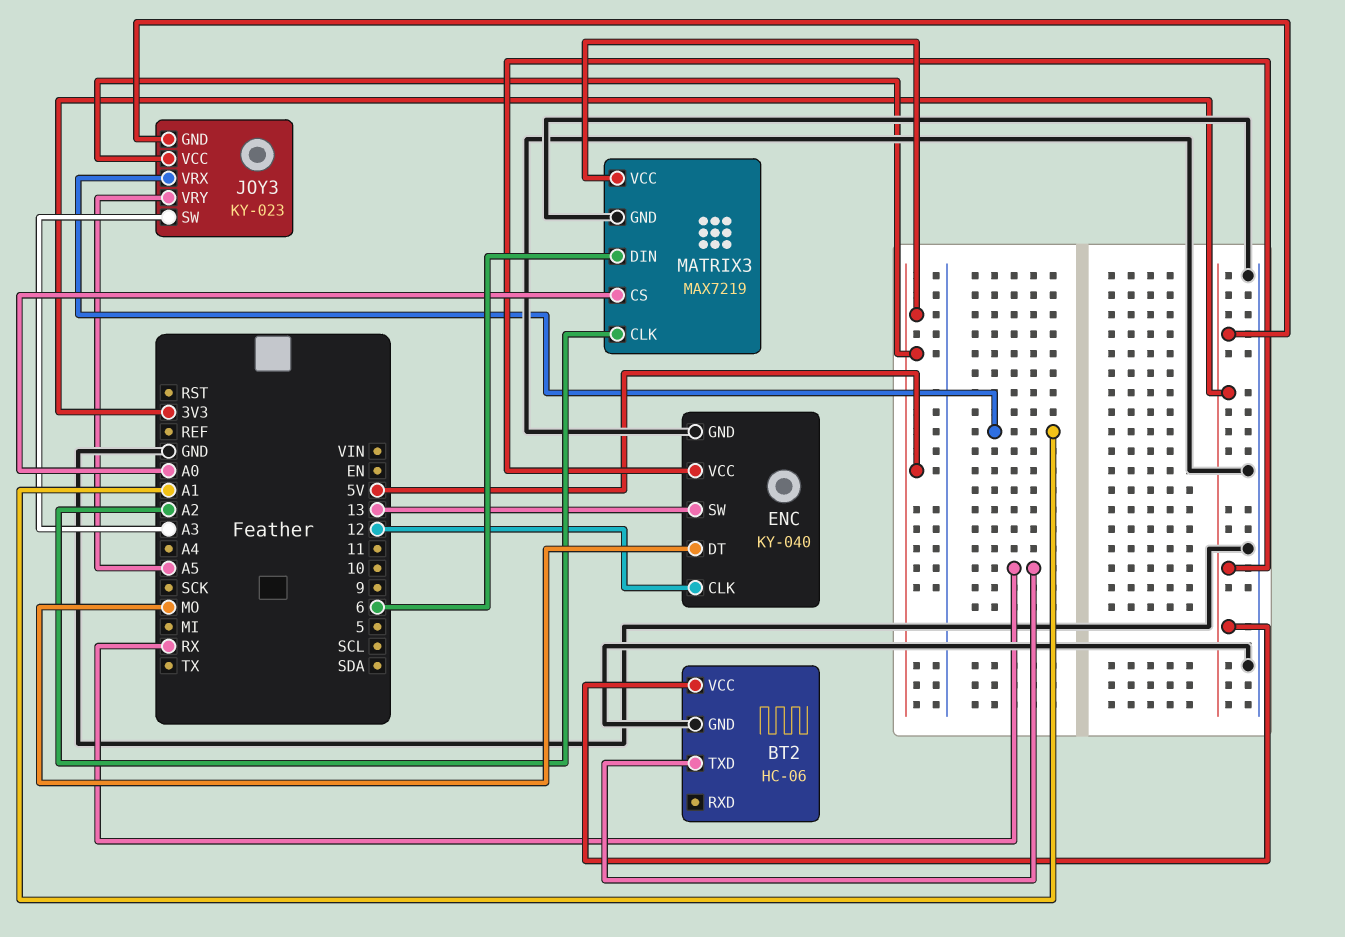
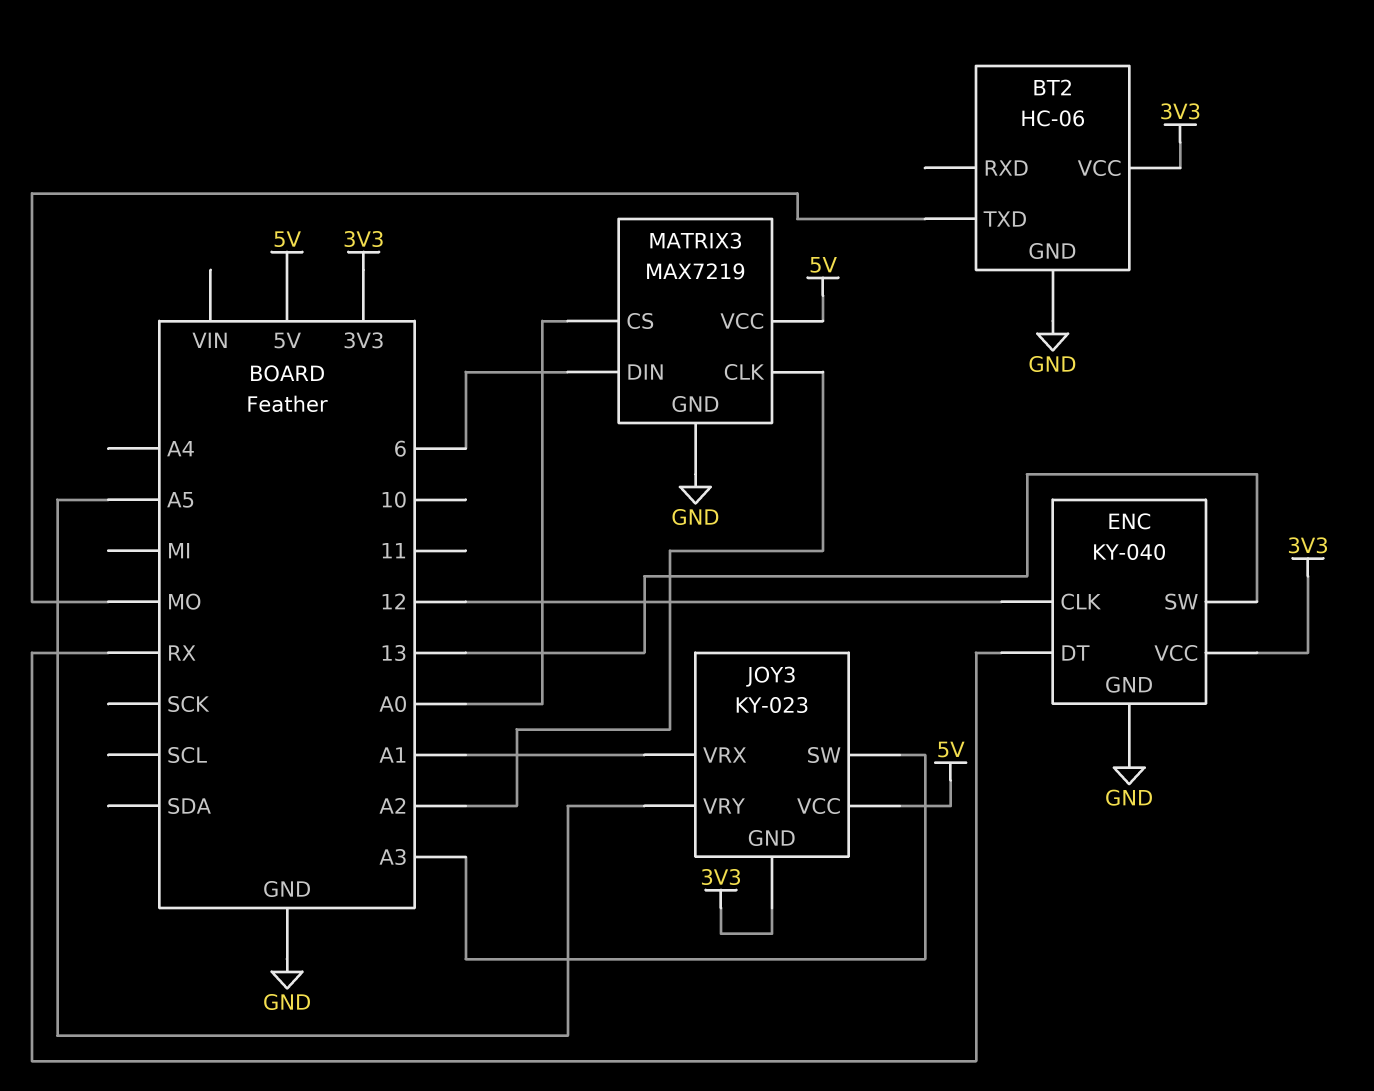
BT2 pin TXD: RX -> MO
ENC pin DT: MO -> RX

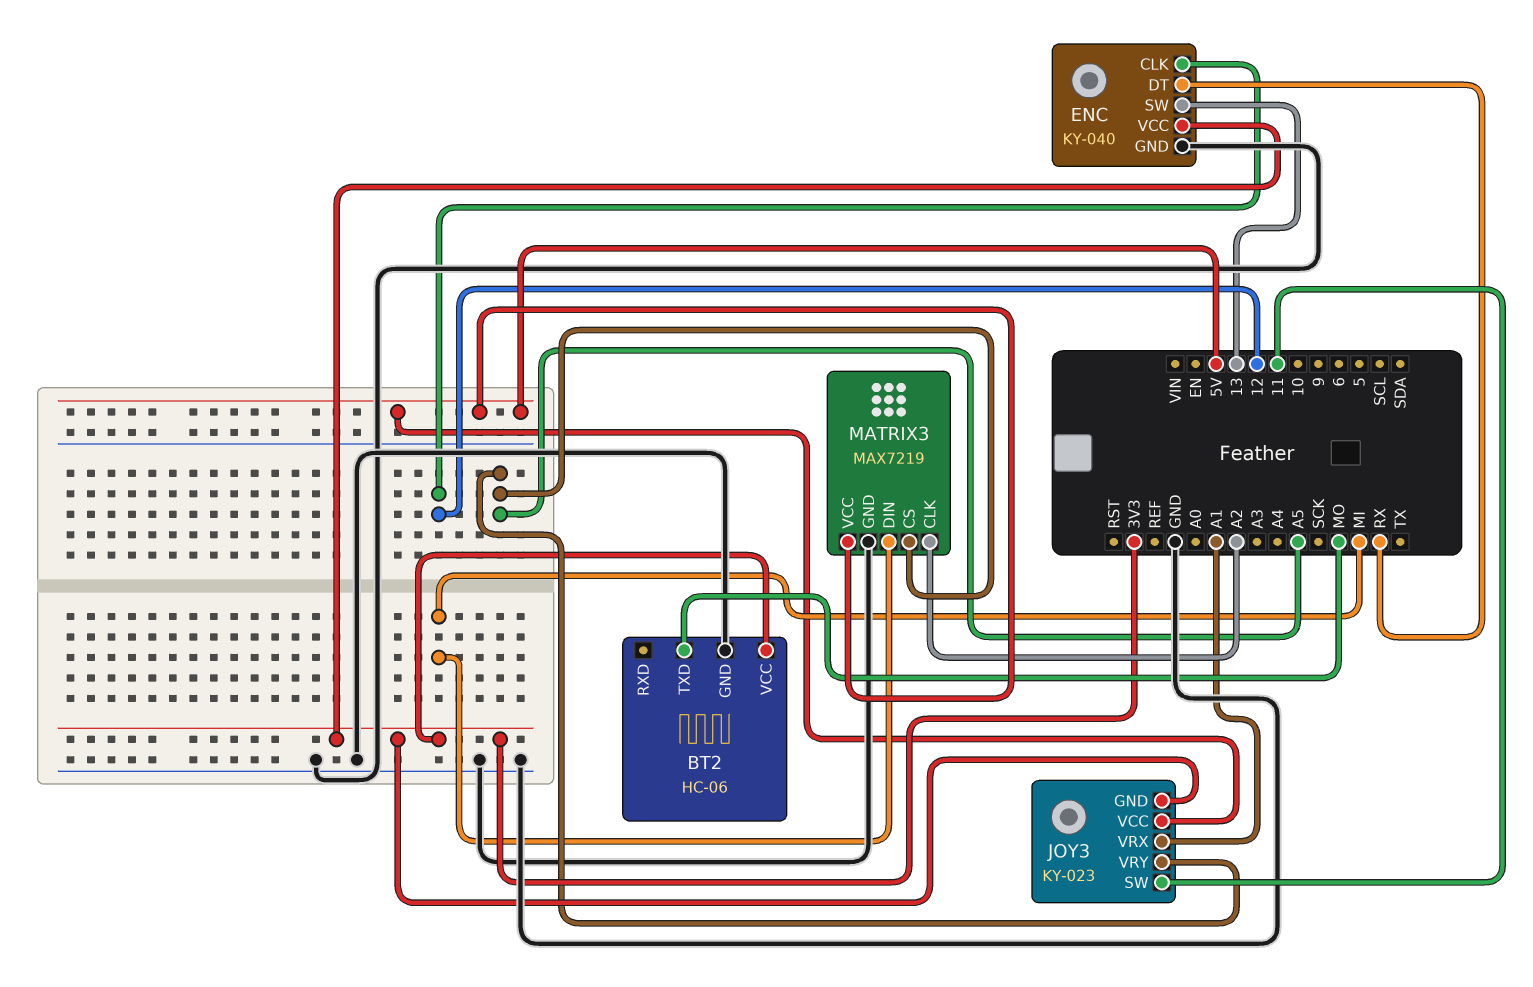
JOY3 pin SW: A3 -> 11
MATRIX3 pin CS: A0 -> A5
MATRIX3 pin DIN: 6 -> MI

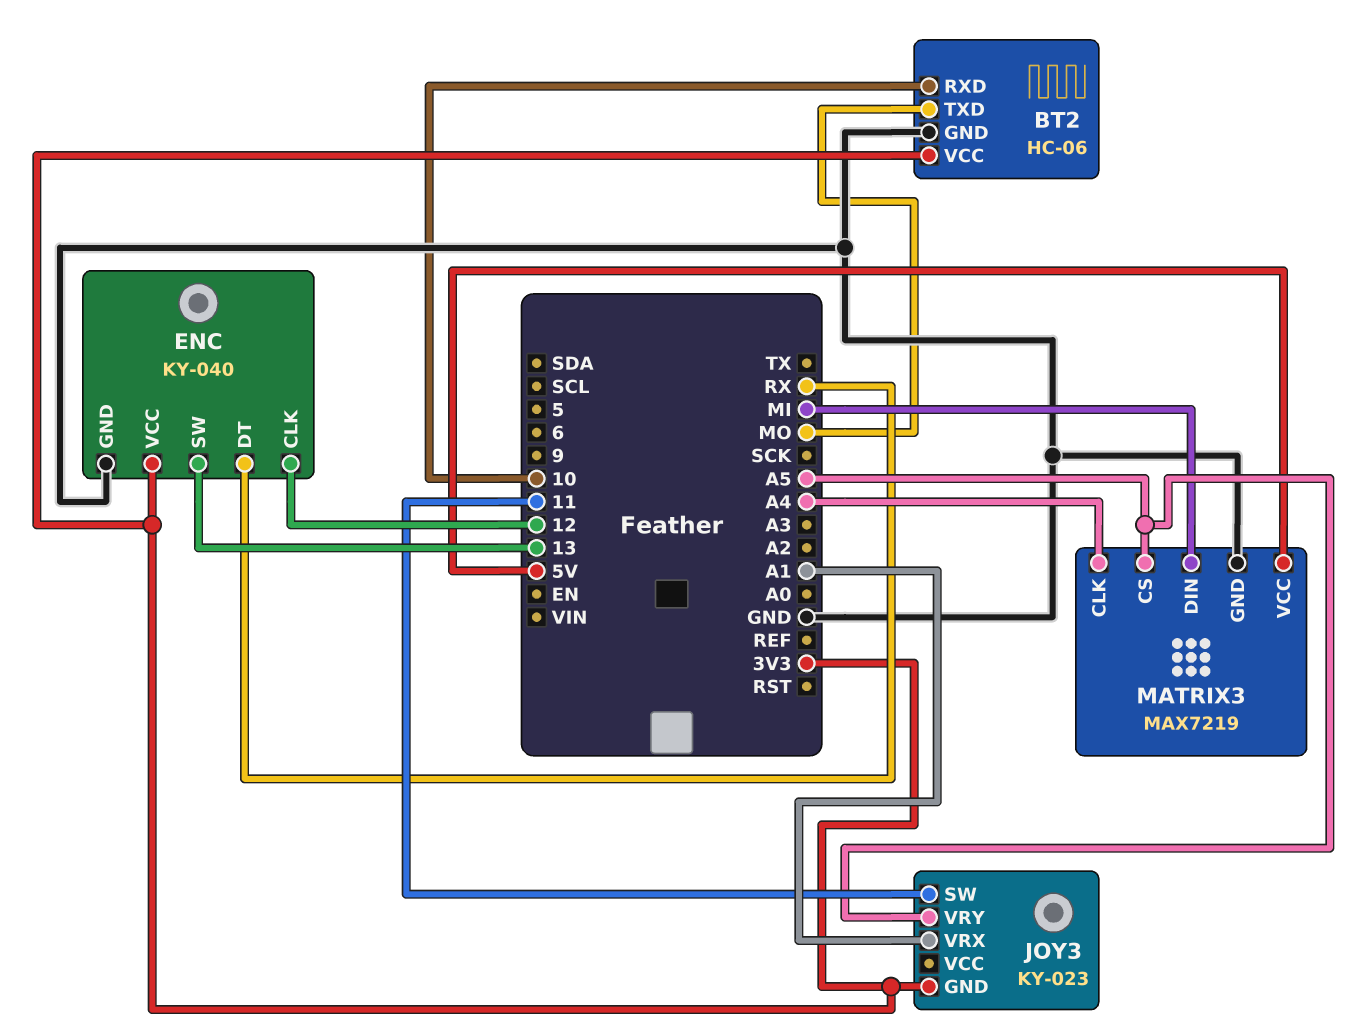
BT2 pin RXD: none -> 10
JOY3 pin VCC: 5V -> none
MATRIX3 pin CLK: A2 -> A4

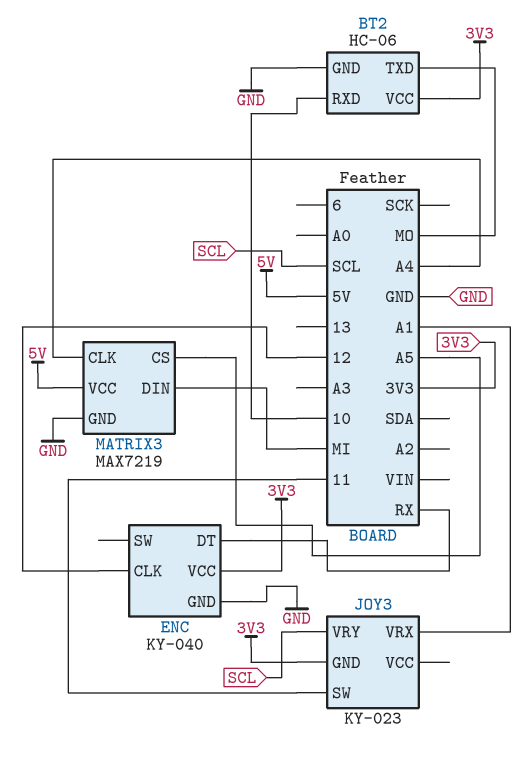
ENC pin SW: 13 -> none
JOY3 pin VRY: A5 -> SCL

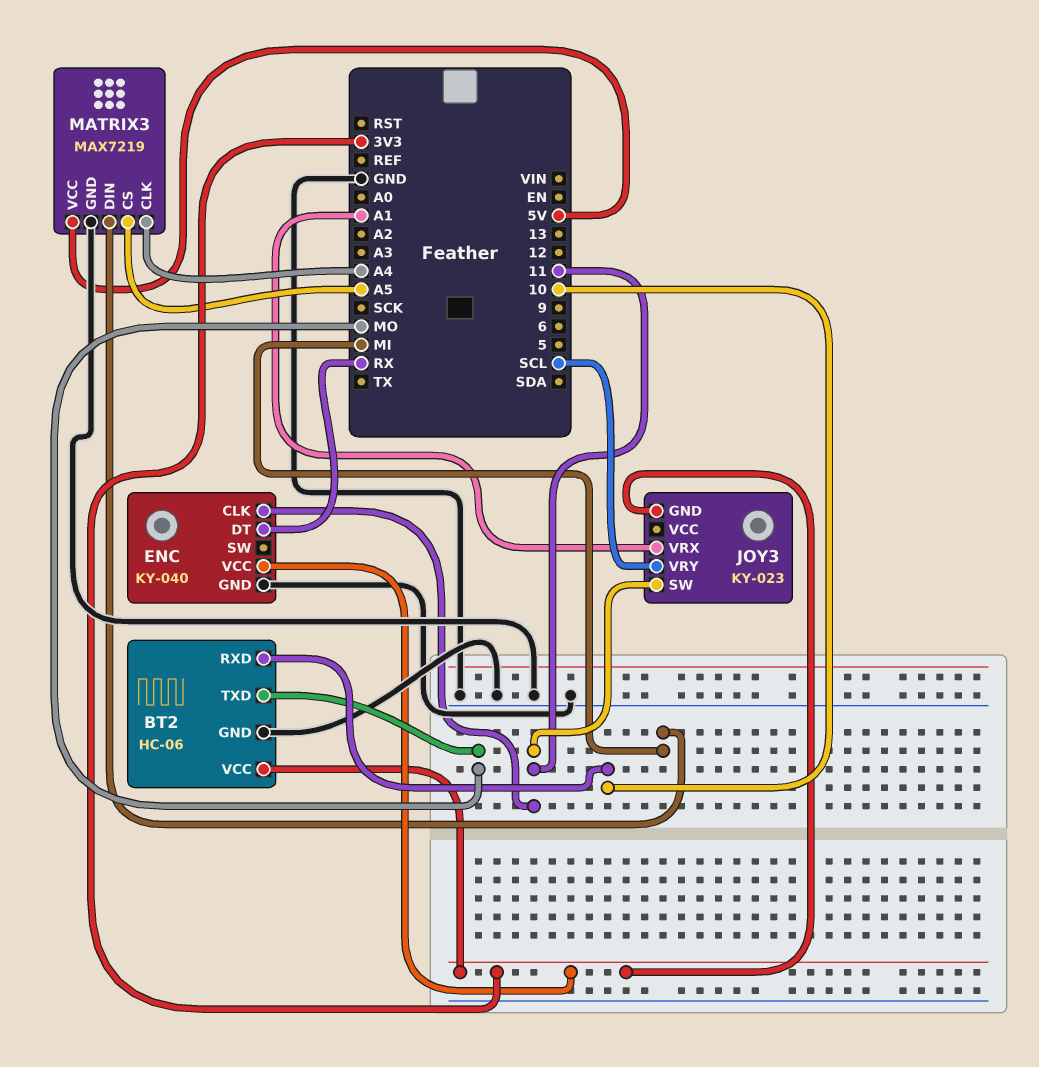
ENC pin CLK: 12 -> 11

